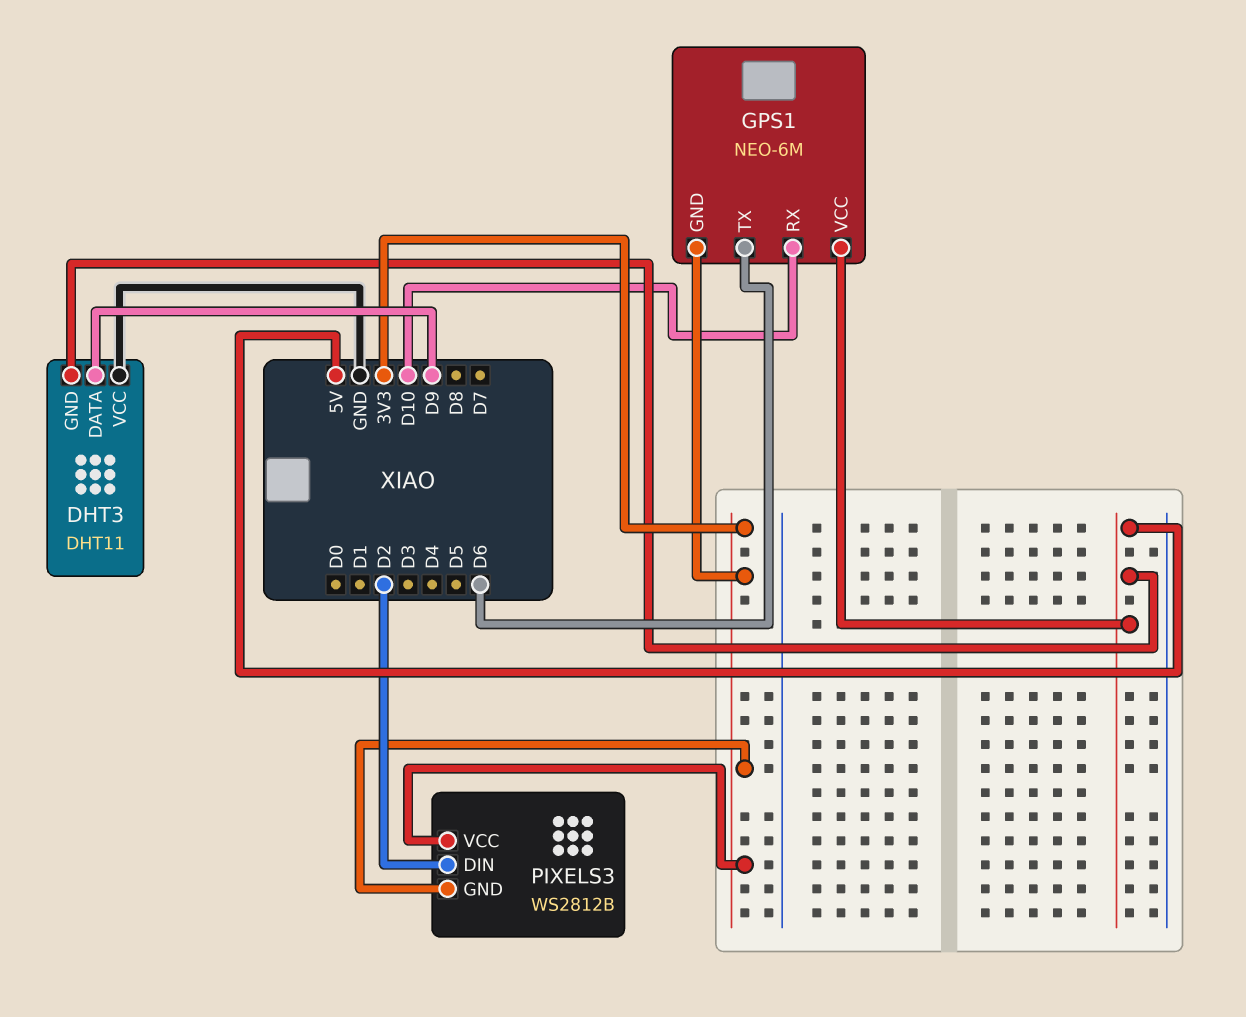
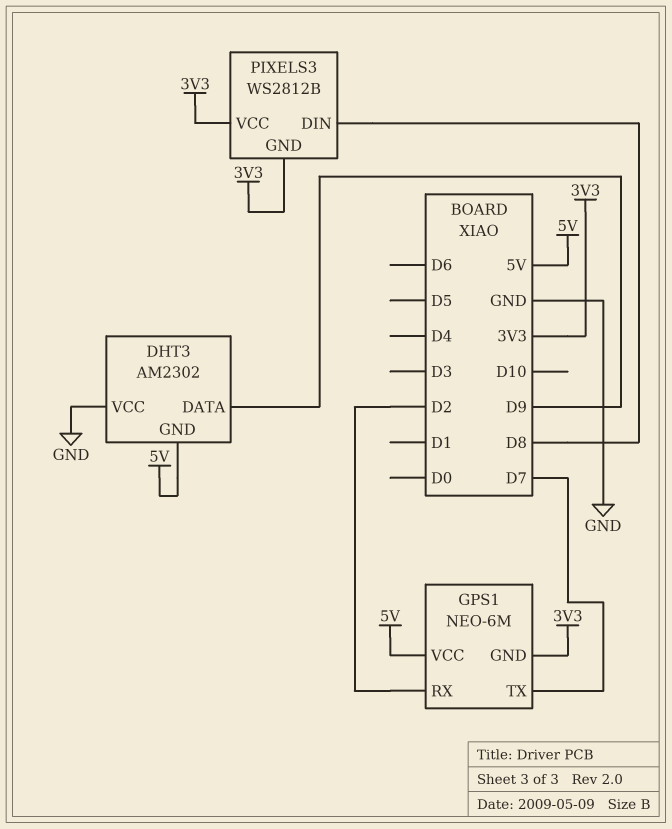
DHT3: DHT11 -> AM2302
GPS1 pin RX: D10 -> D2
GPS1 pin TX: D6 -> D7
PIXELS3 pin DIN: D2 -> D8

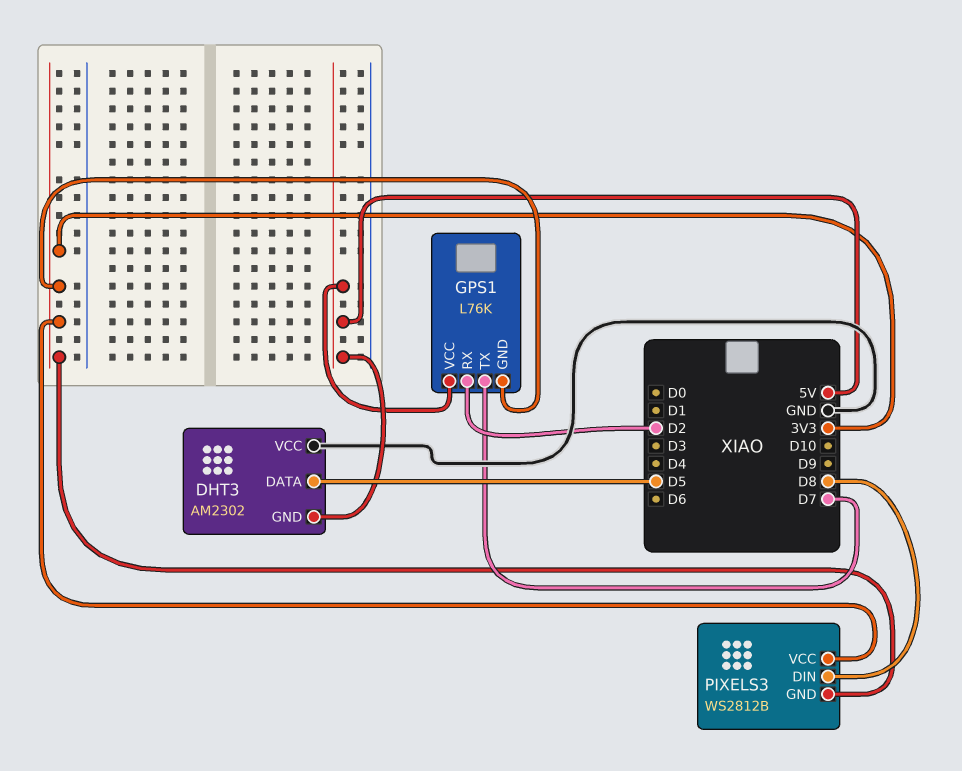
DHT3 pin DATA: D9 -> D5
GPS1: NEO-6M -> L76K

